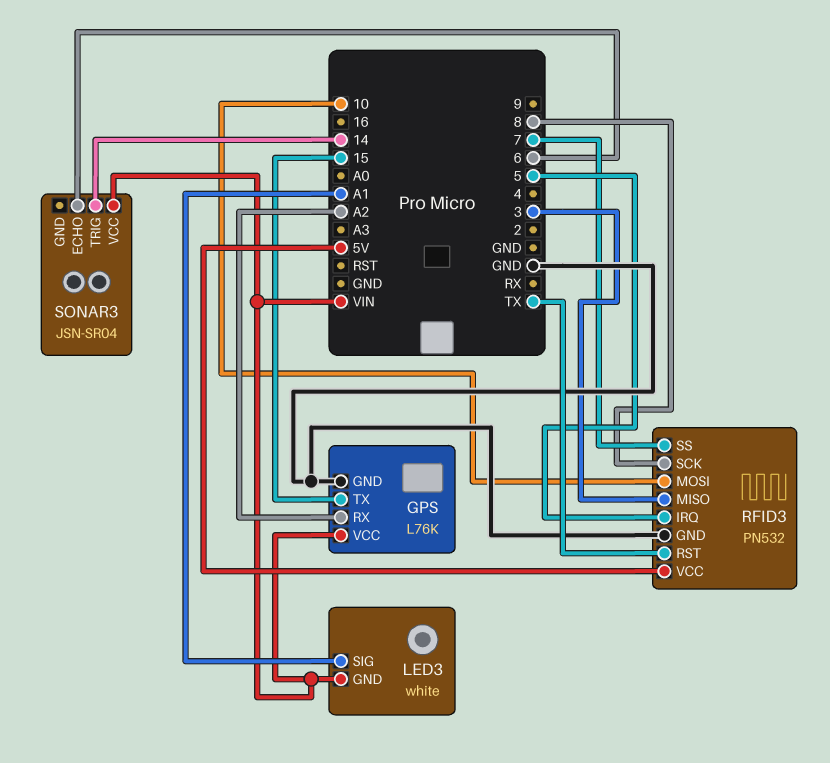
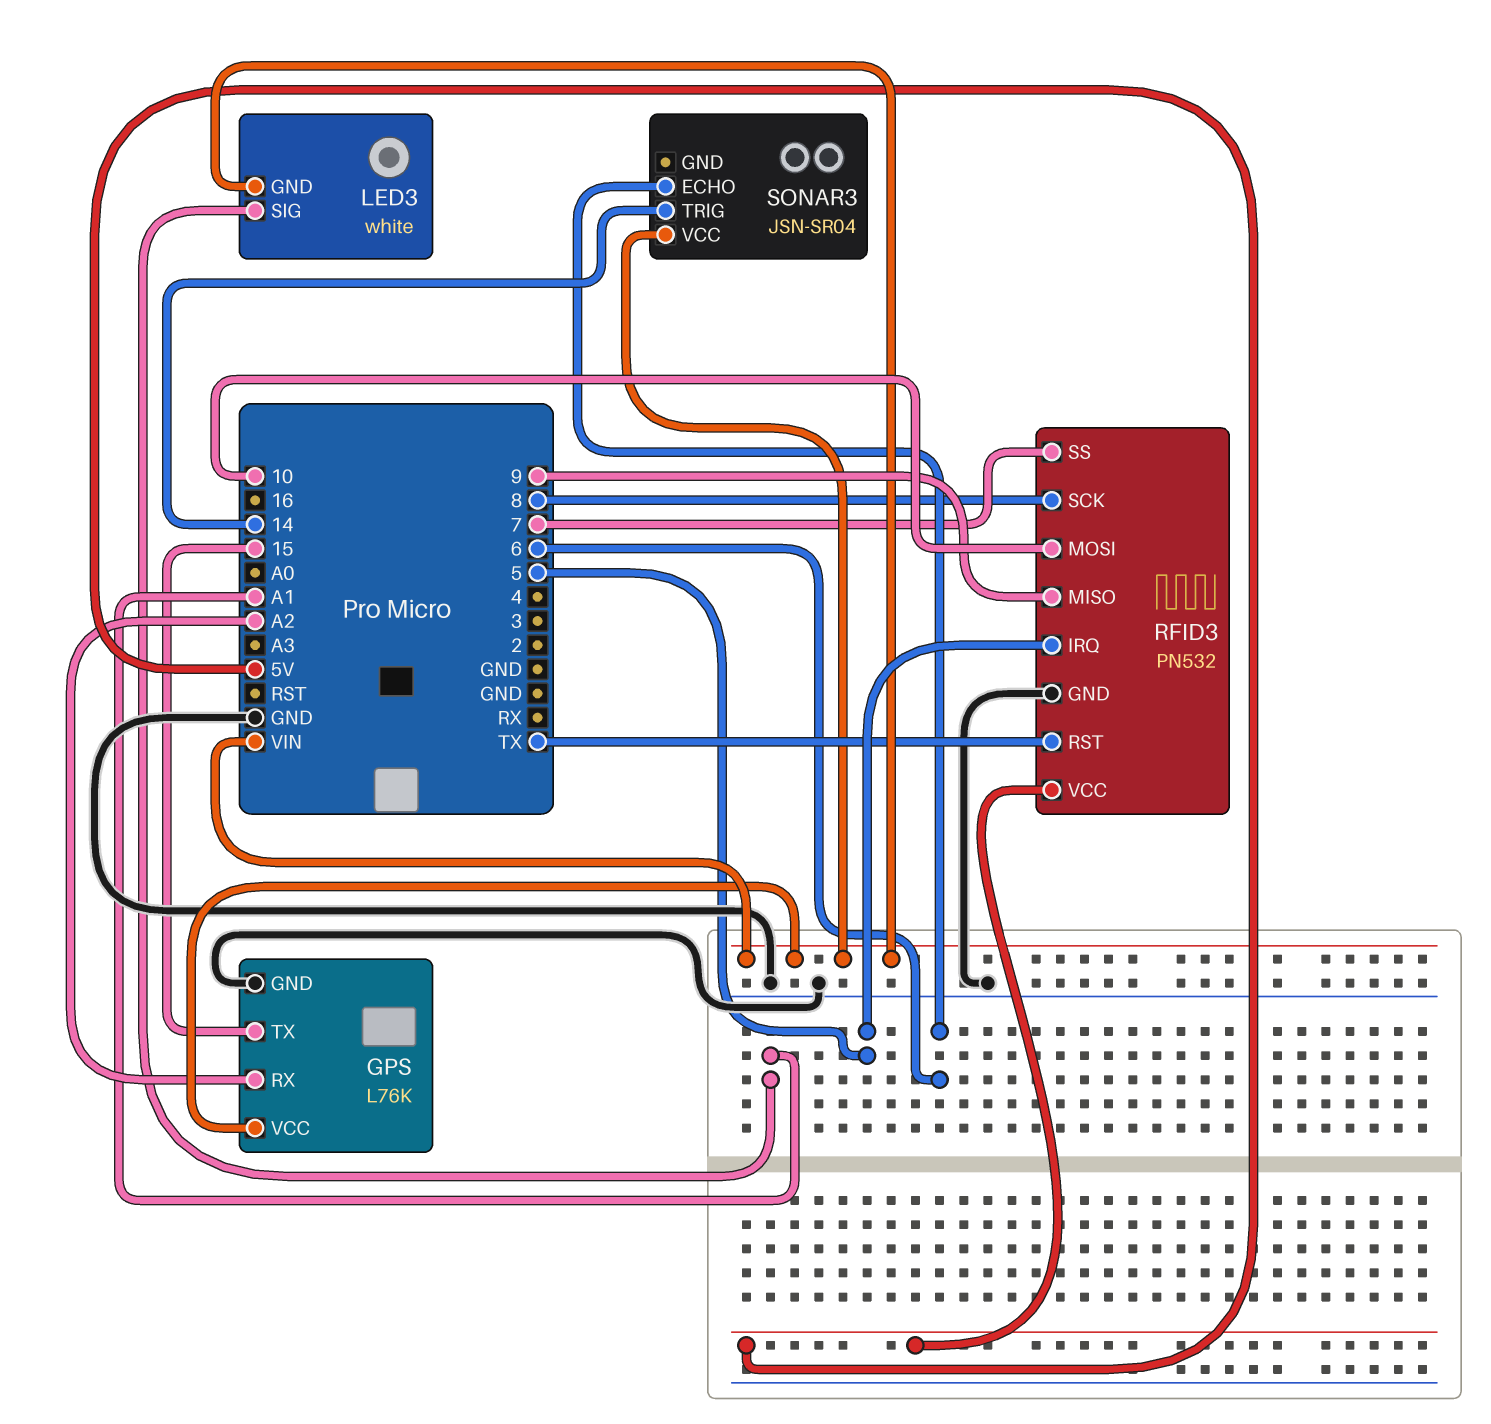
RFID3 pin MISO: 3 -> 9

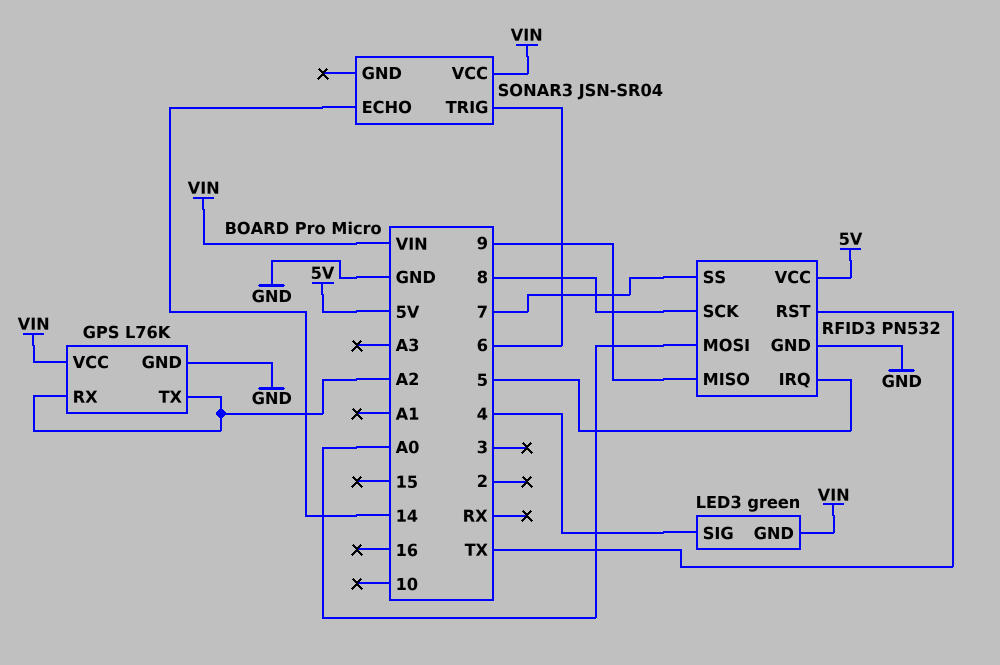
GPS pin TX: 15 -> A2
LED3: white -> green
LED3 pin SIG: A1 -> 4
RFID3 pin MOSI: 10 -> A0
SONAR3 pin ECHO: 6 -> 14
SONAR3 pin TRIG: 14 -> 6

